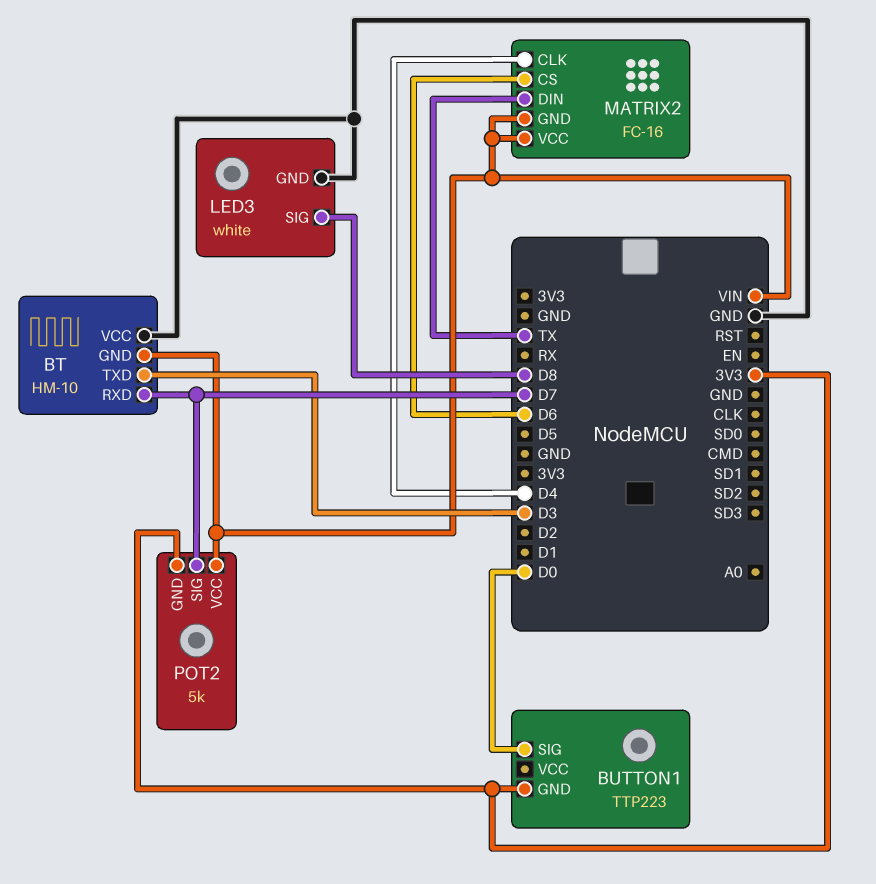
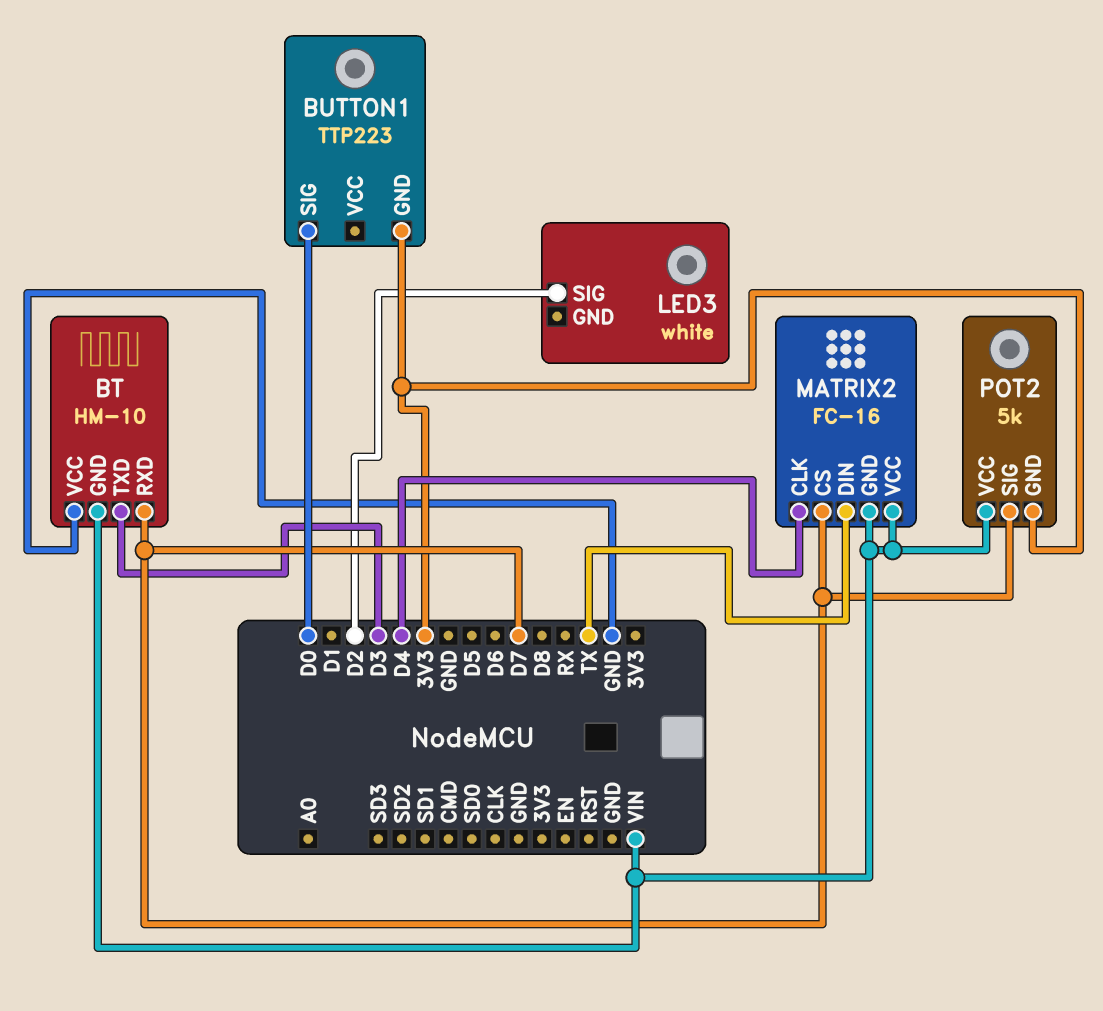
LED3 pin GND: GND -> none
LED3 pin SIG: D8 -> D2
MATRIX2 pin CS: D6 -> D7

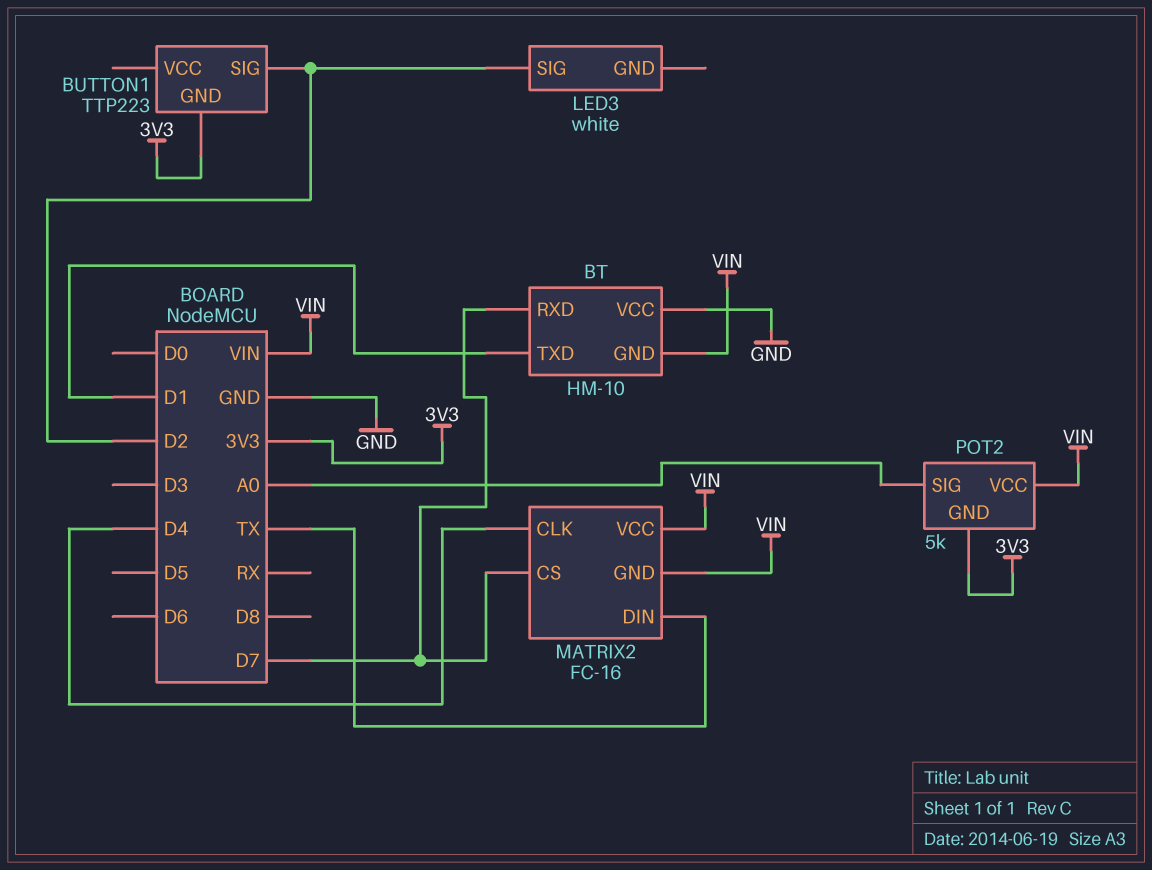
BT pin TXD: D3 -> D1
BUTTON1 pin SIG: D0 -> D2
POT2 pin SIG: D7 -> A0

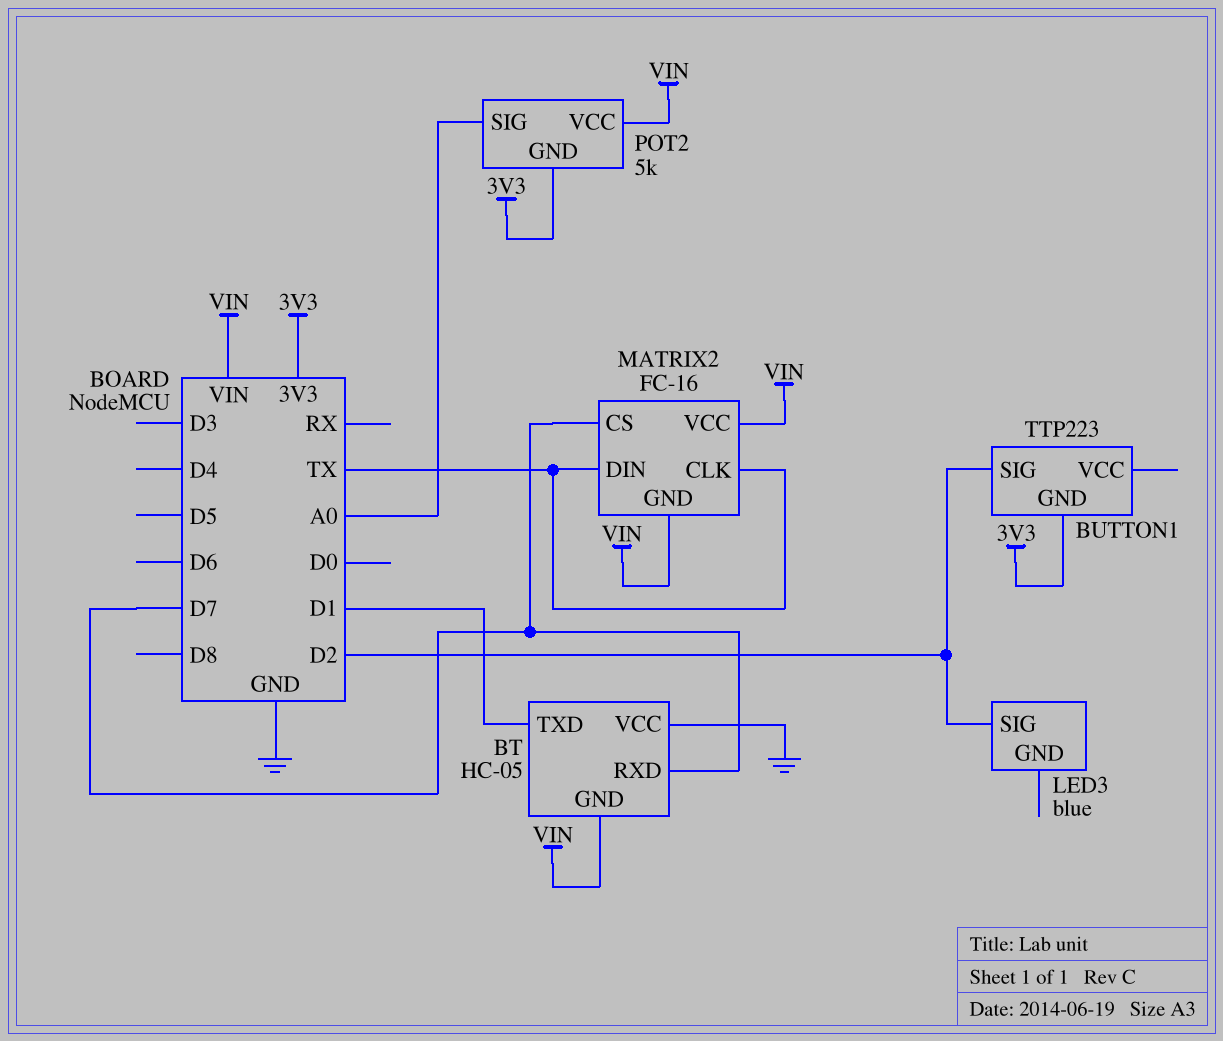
BT: HM-10 -> HC-05
LED3: white -> blue
MATRIX2 pin CLK: D4 -> TX

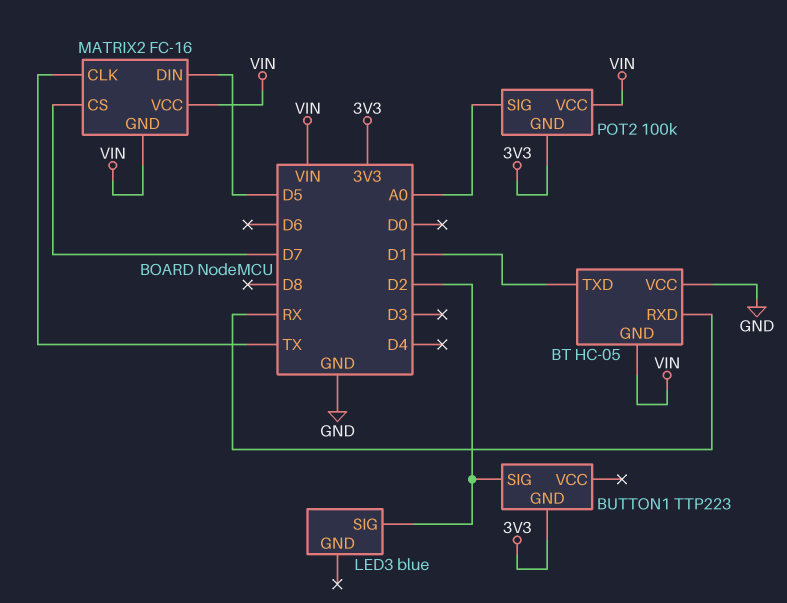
BT pin RXD: D7 -> RX
MATRIX2 pin DIN: TX -> D5
POT2: 5k -> 100k

